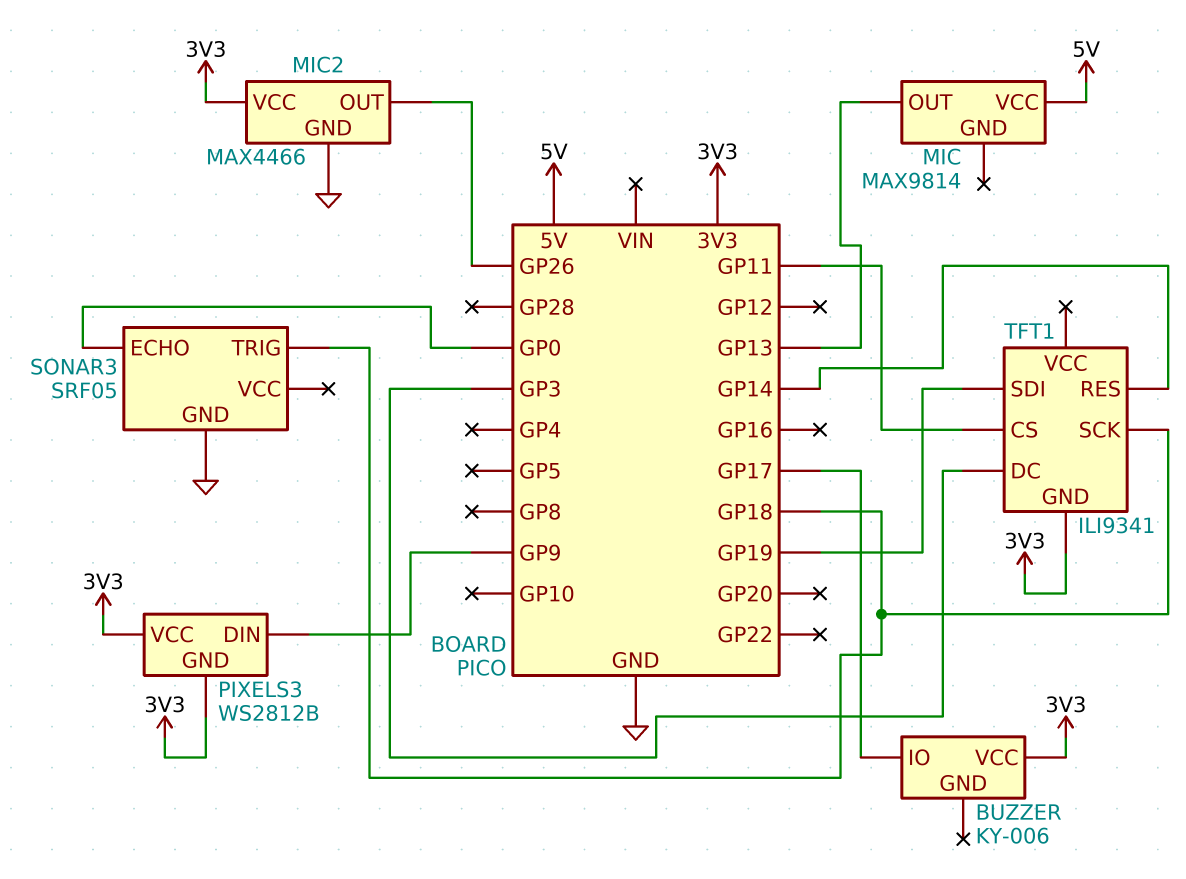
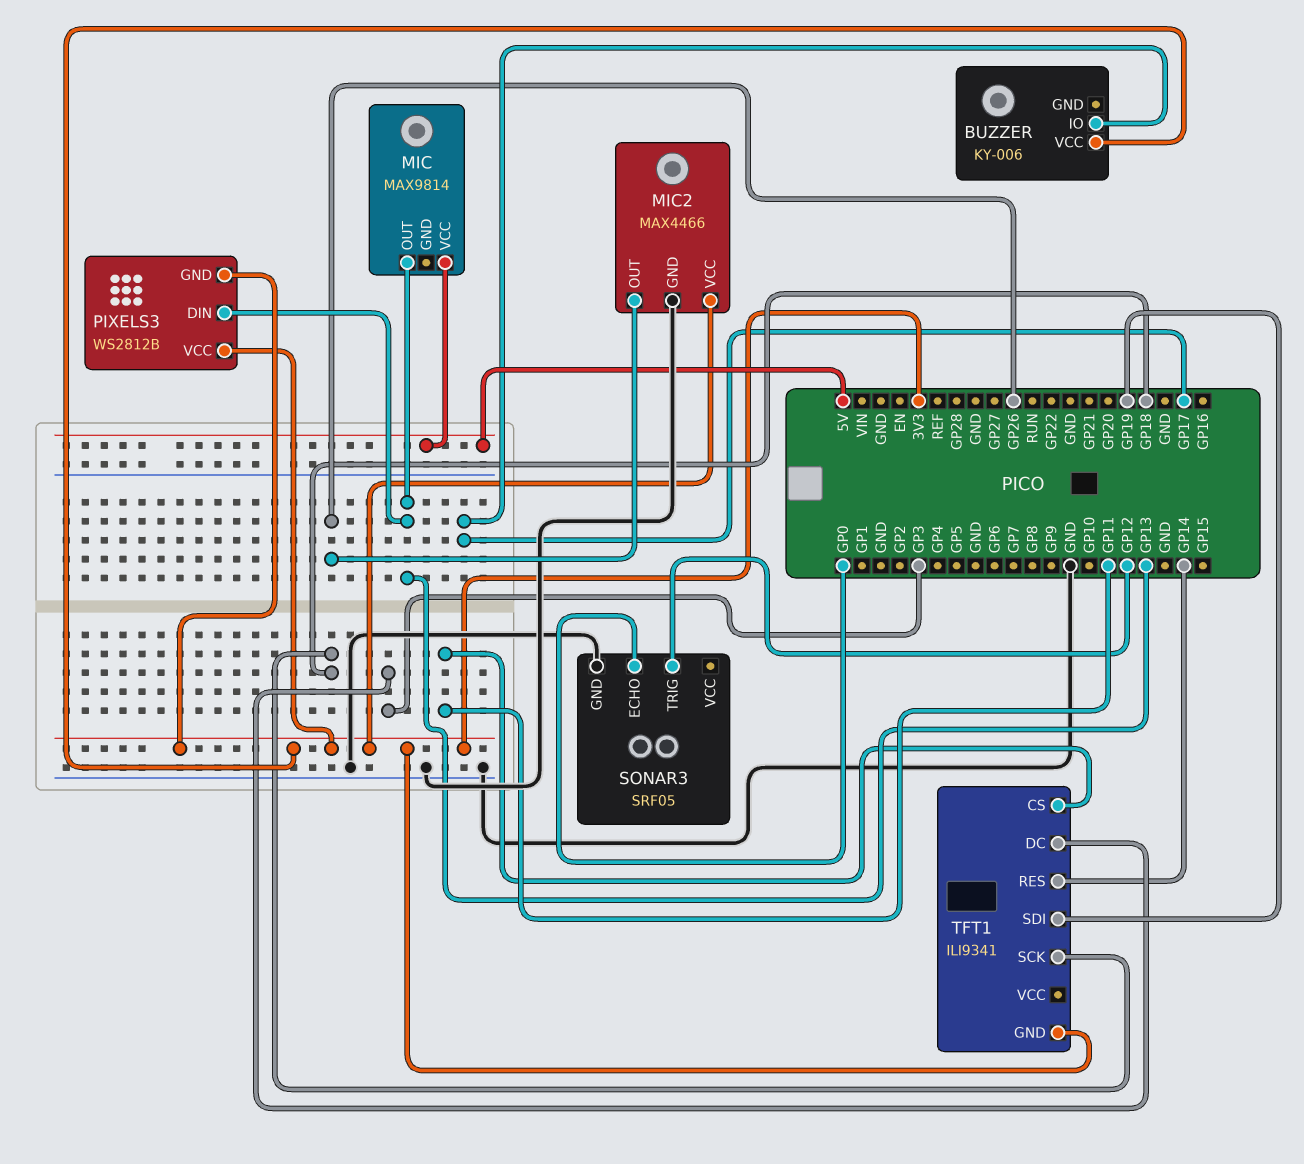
PIXELS3 pin DIN: GP9 -> GP13
SONAR3 pin TRIG: GP18 -> GP12

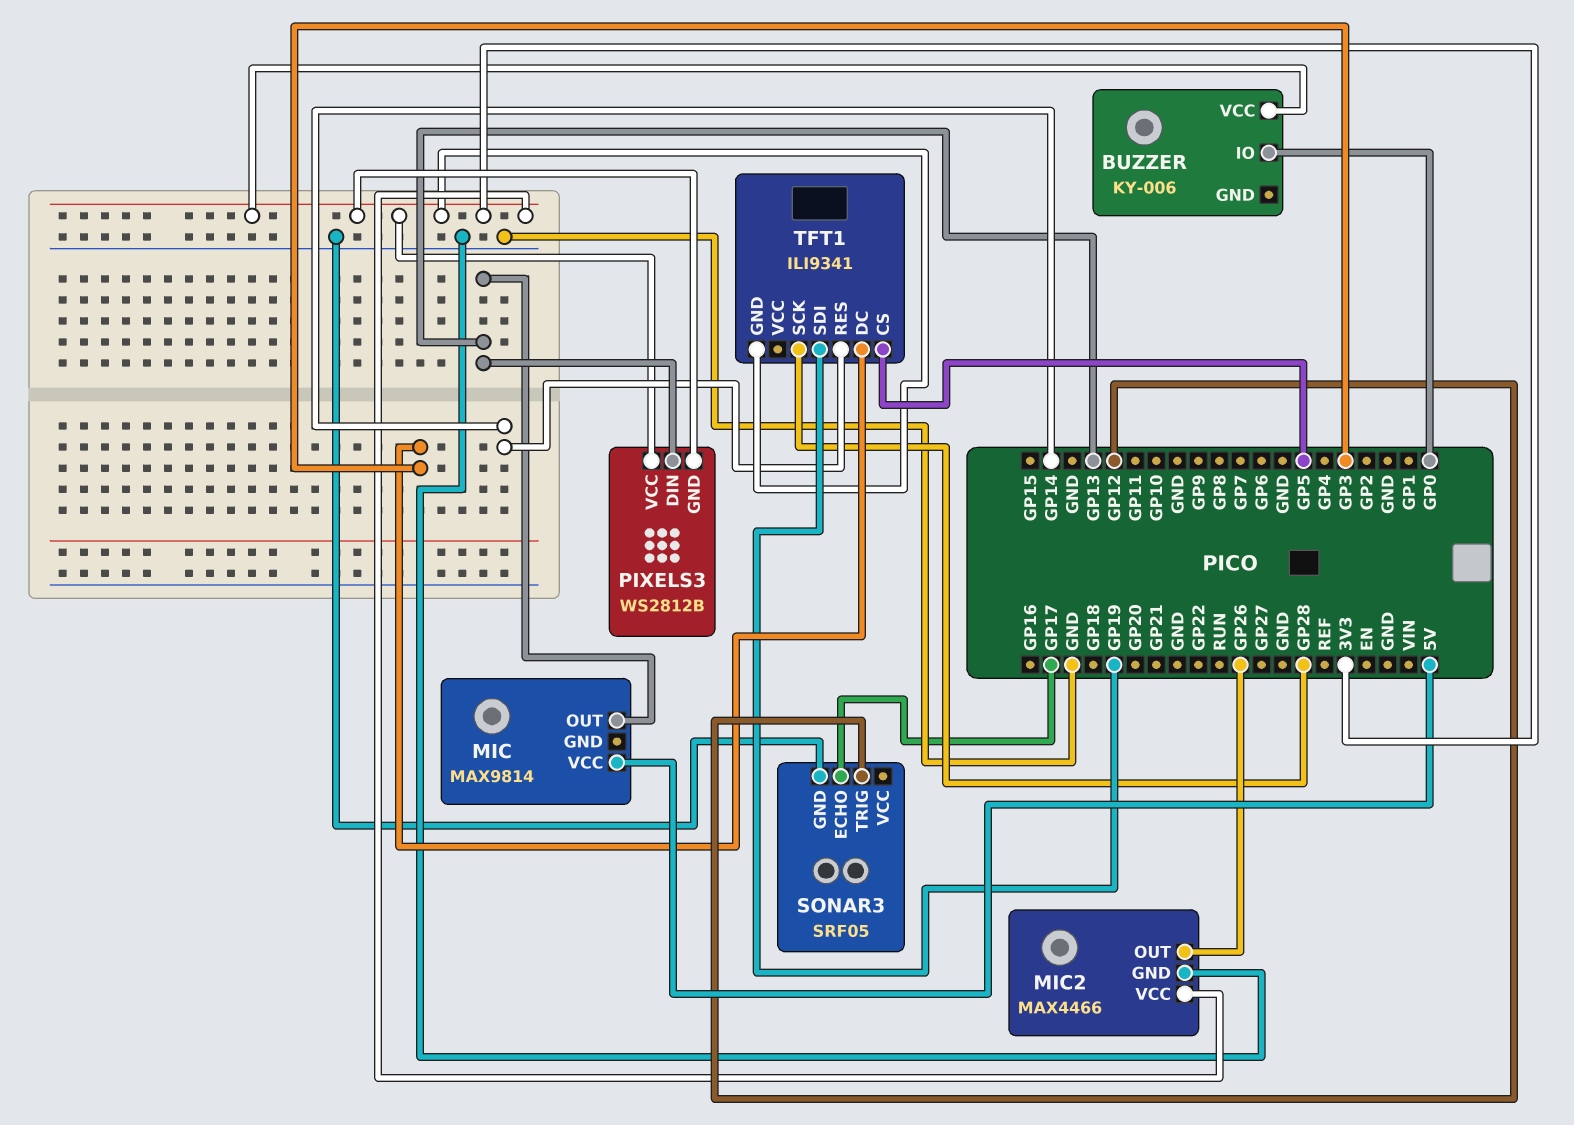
BUZZER pin IO: GP17 -> GP0
SONAR3 pin ECHO: GP0 -> GP17
TFT1 pin CS: GP11 -> GP5
TFT1 pin SCK: GP18 -> GP28

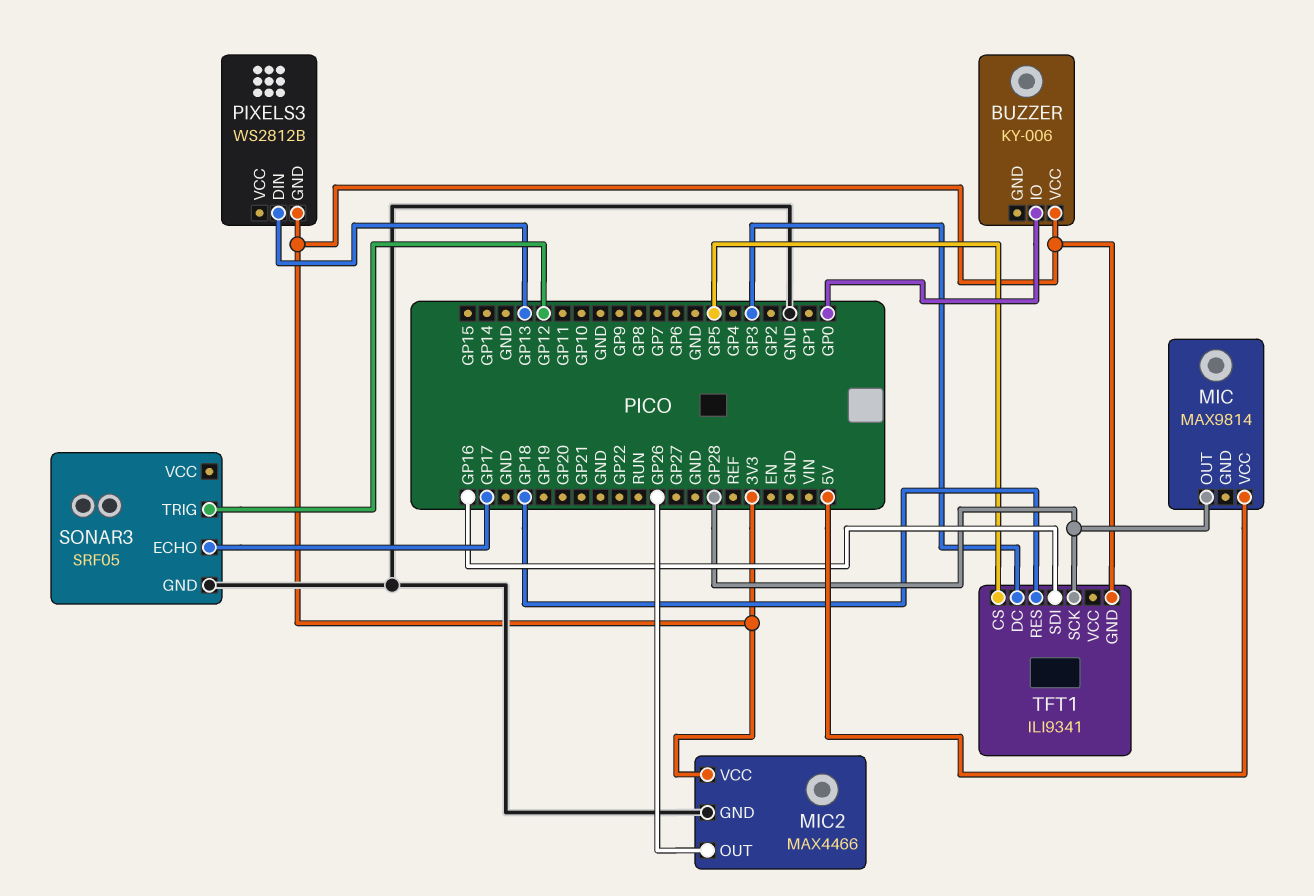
MIC pin OUT: GP13 -> GP28
PIXELS3 pin VCC: 3V3 -> none
TFT1 pin RES: GP14 -> GP18
TFT1 pin SDI: GP19 -> GP16

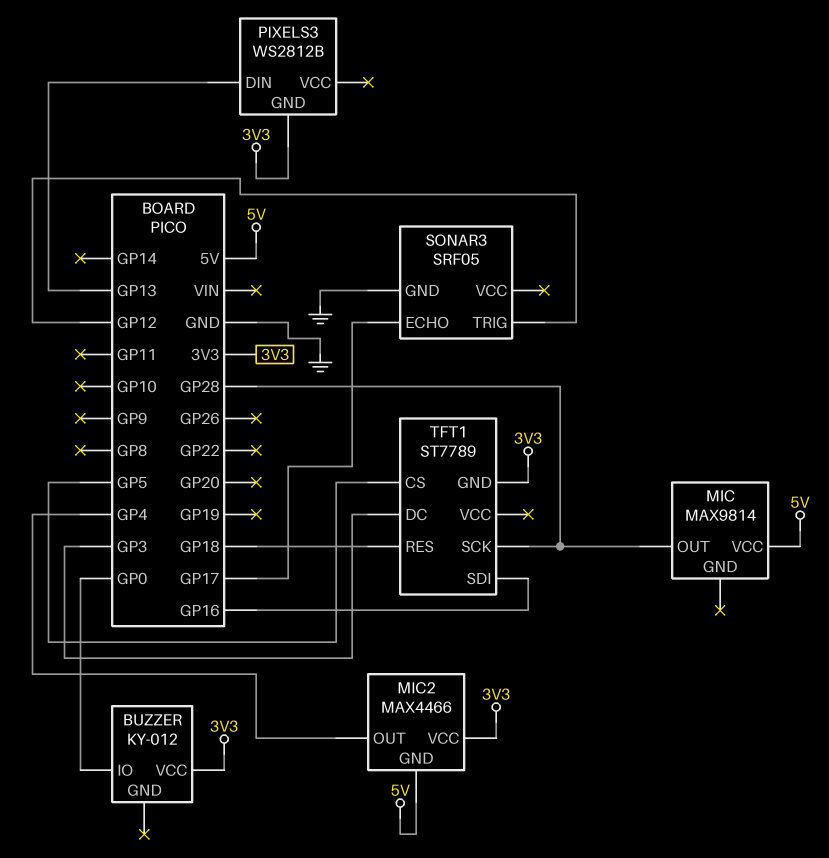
BUZZER: KY-006 -> KY-012
MIC2 pin GND: GND -> 5V
MIC2 pin OUT: GP26 -> GP4
TFT1: ILI9341 -> ST7789

